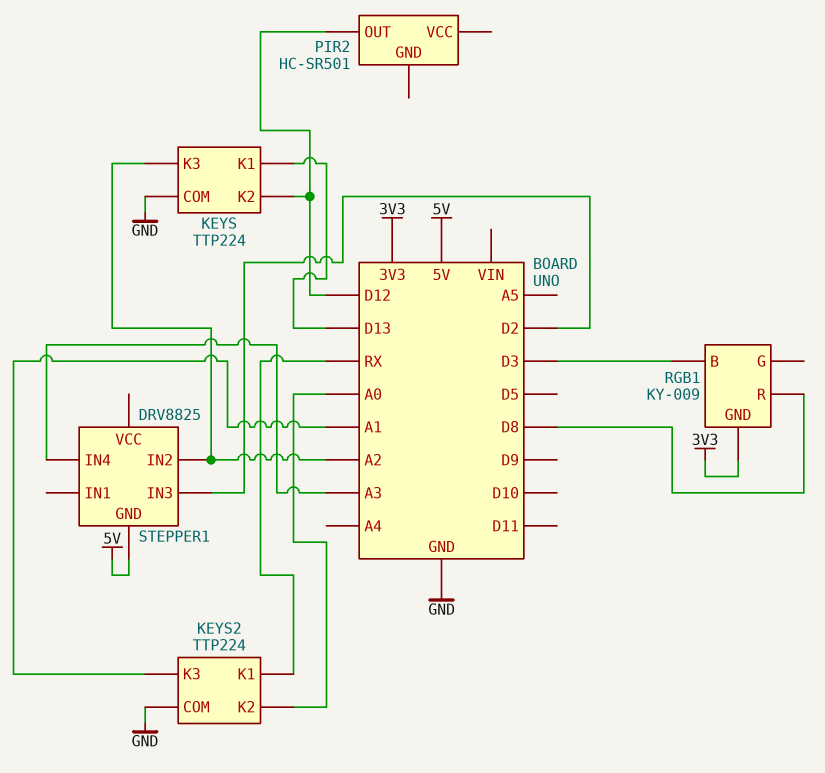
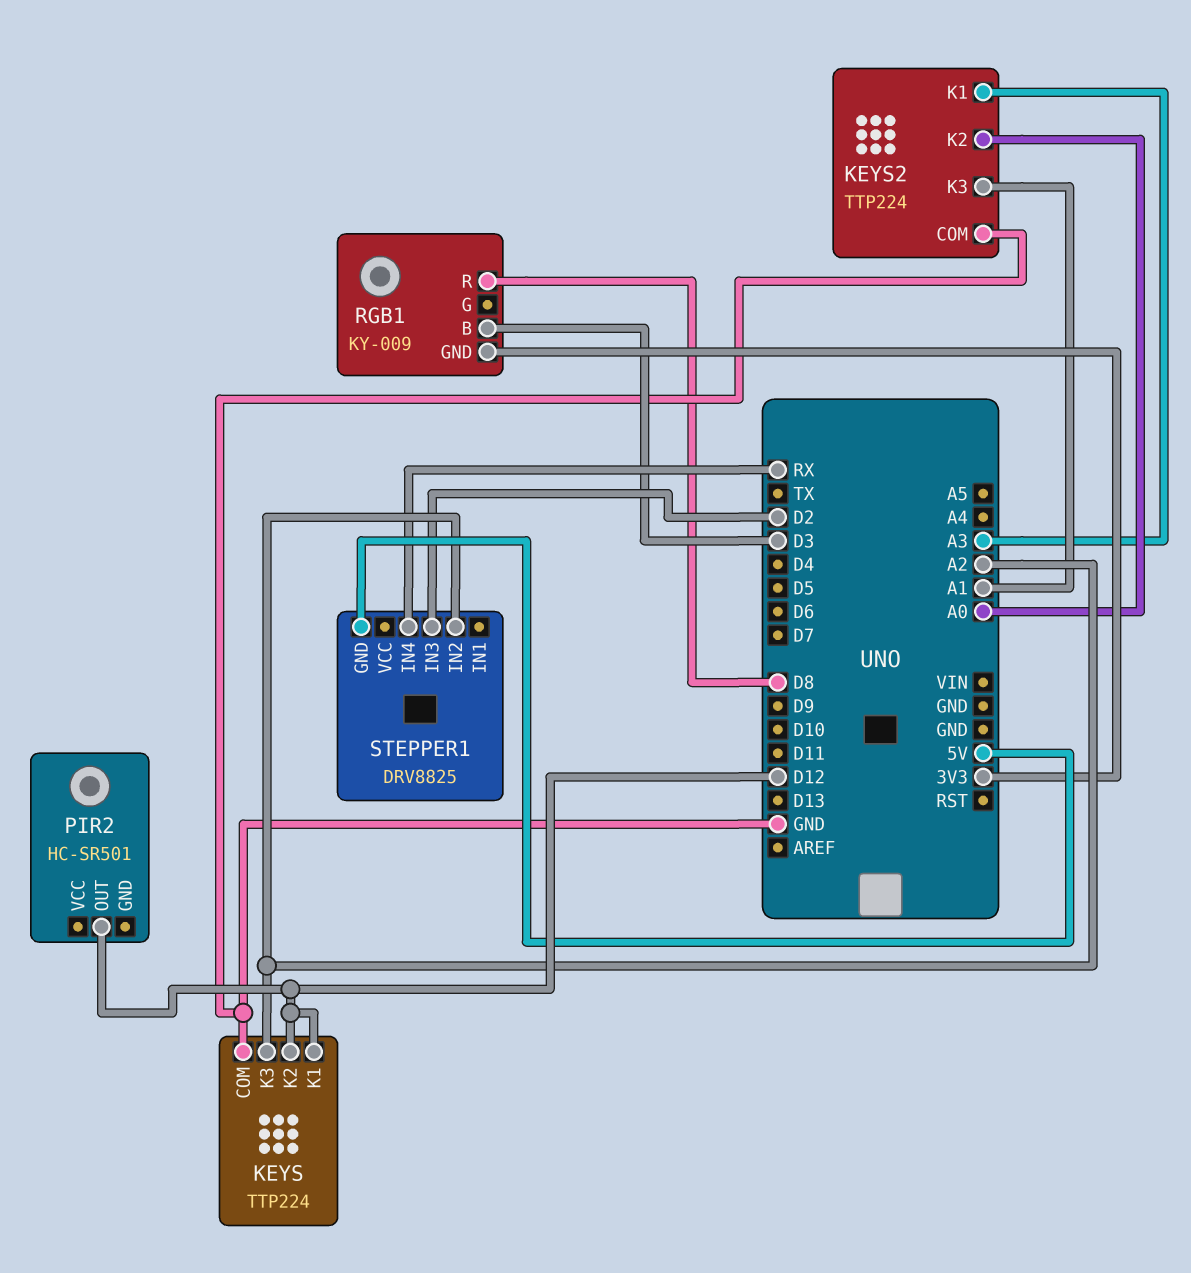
KEYS pin K1: D13 -> D12
KEYS2 pin K1: RX -> A3
STEPPER1 pin IN4: A3 -> RX

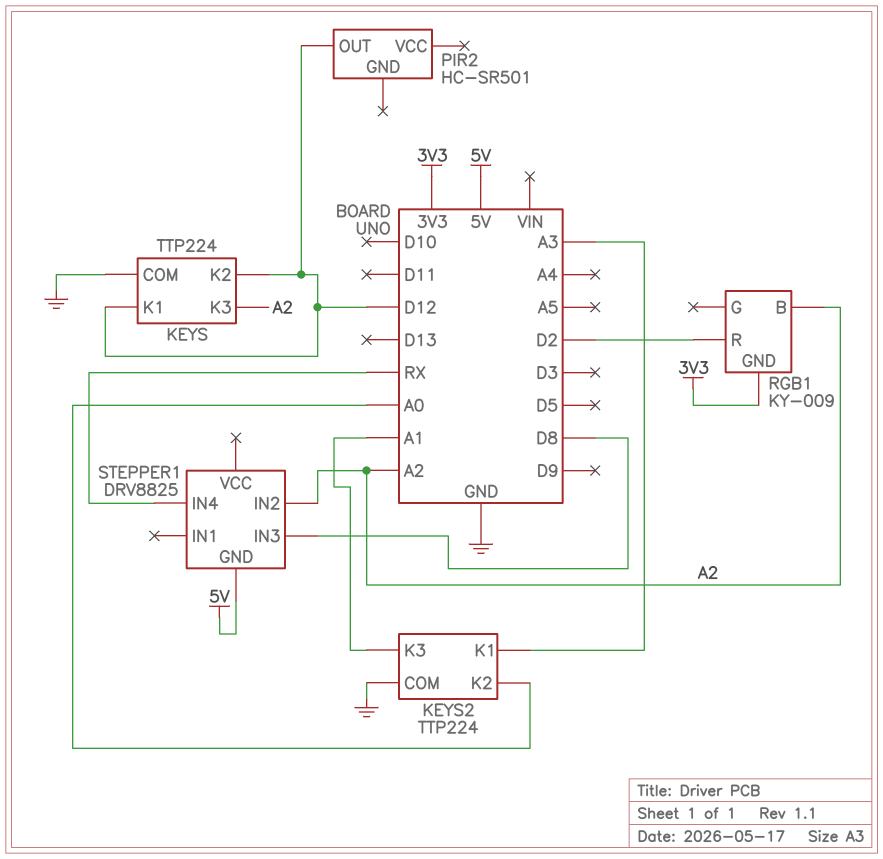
RGB1 pin B: D3 -> A2
RGB1 pin R: D8 -> D2
STEPPER1 pin IN3: D2 -> D8

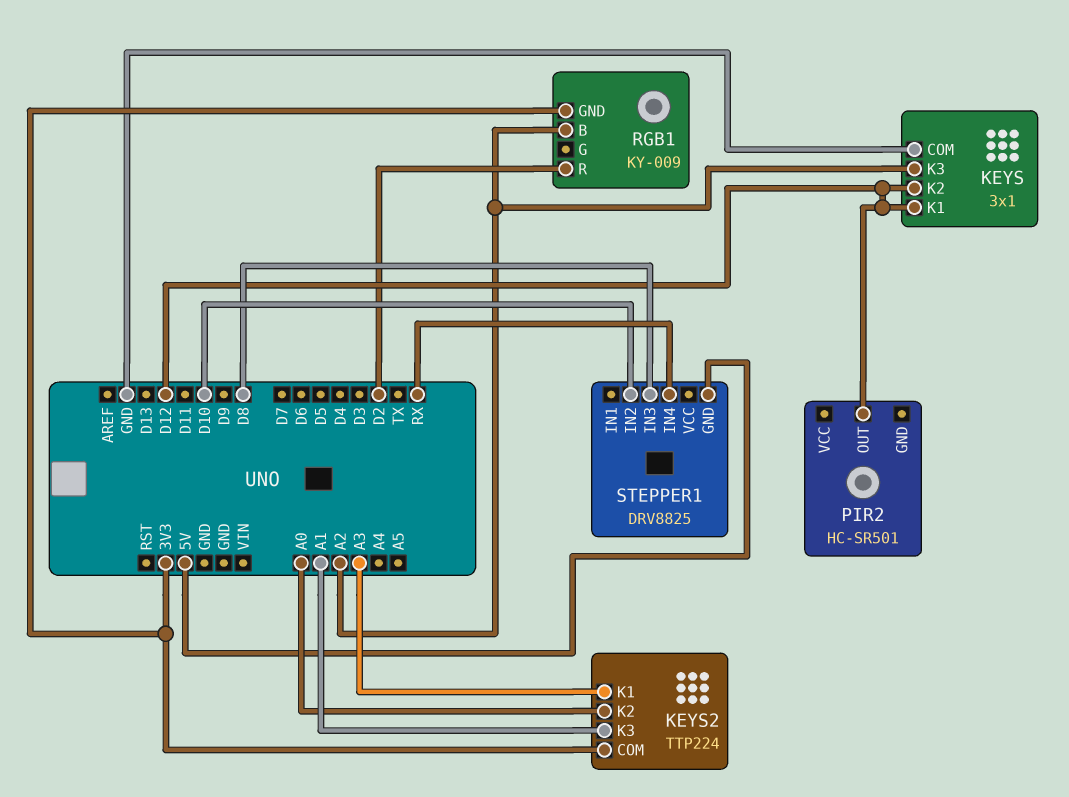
KEYS: TTP224 -> 3x1
KEYS2 pin COM: GND -> 3V3
STEPPER1 pin IN2: A2 -> D10

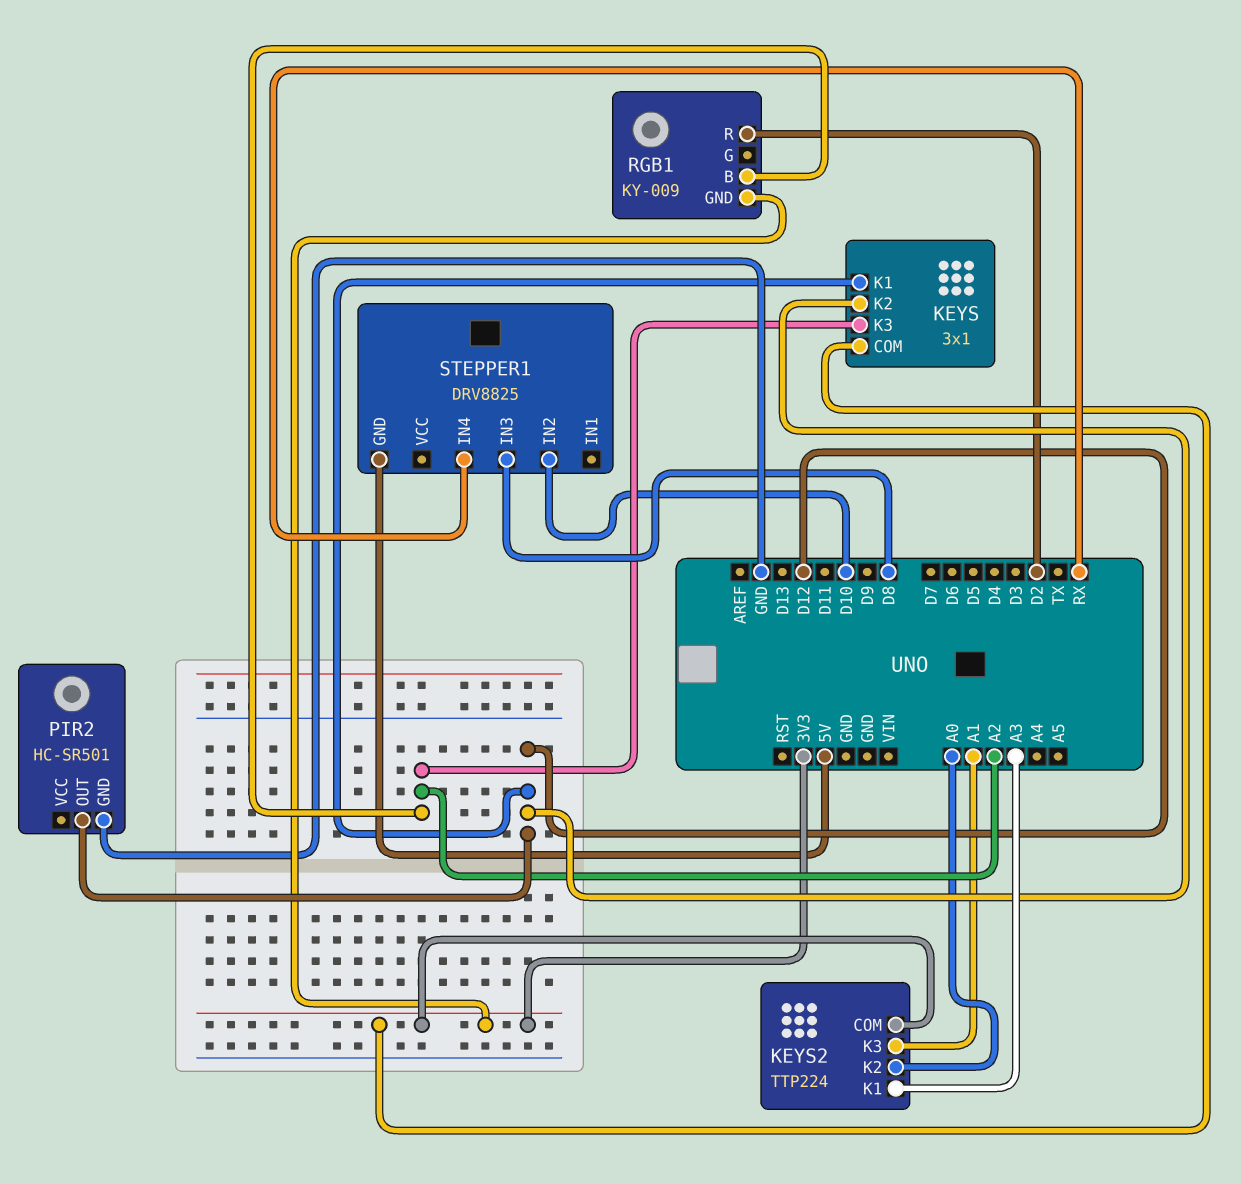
KEYS pin COM: GND -> 3V3
PIR2 pin GND: none -> GND

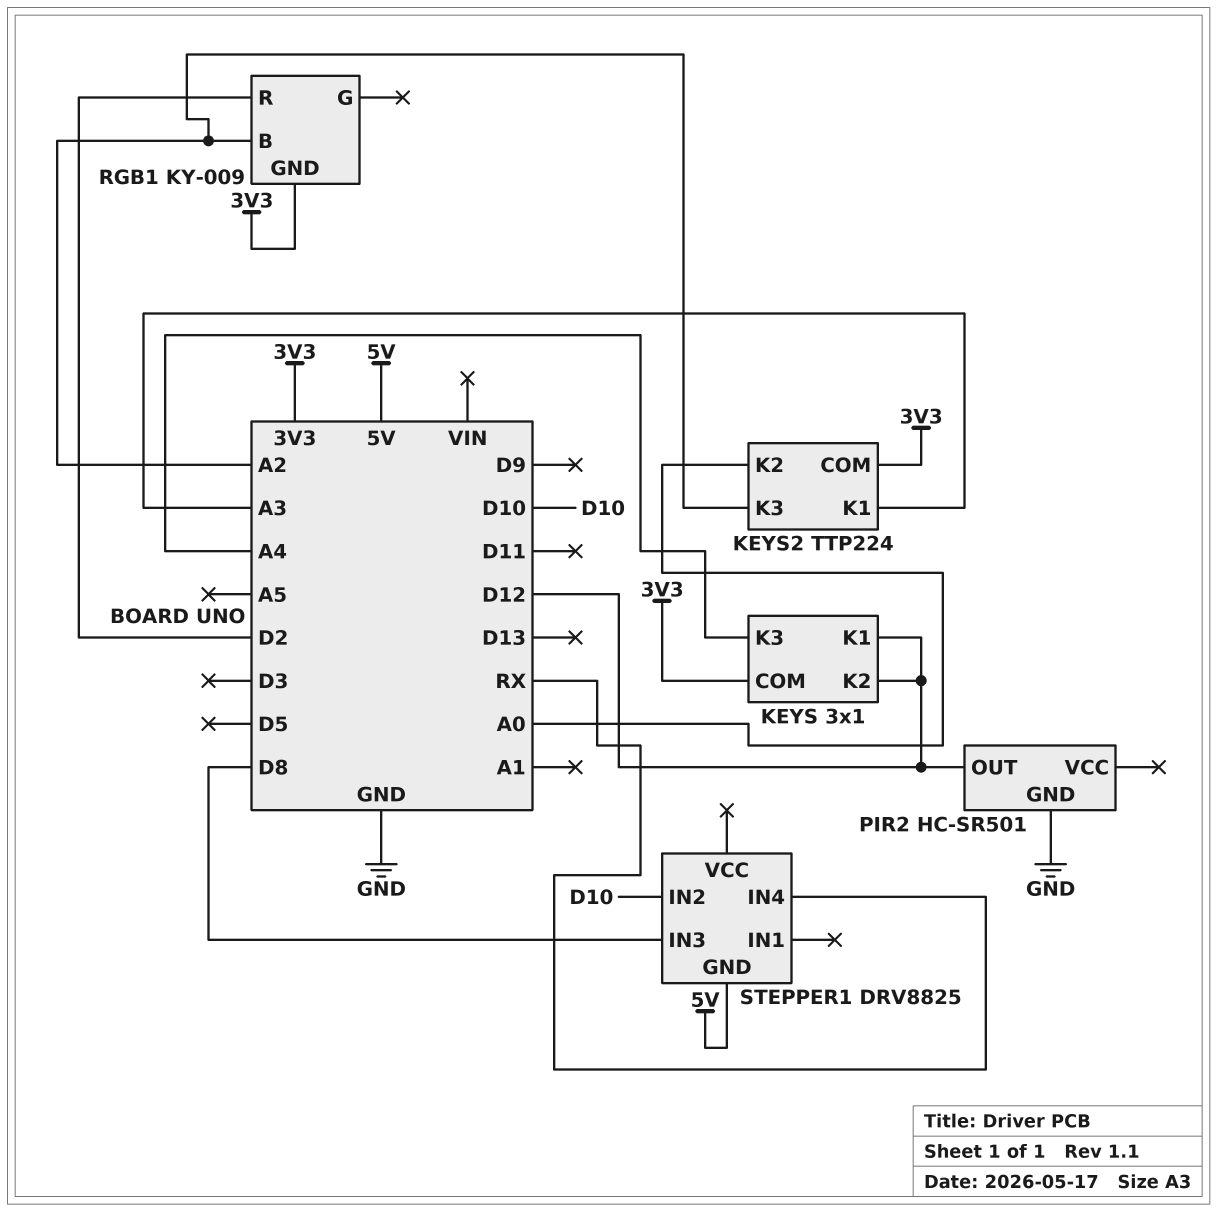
KEYS pin K3: A2 -> A4
KEYS2 pin K3: A1 -> A2

